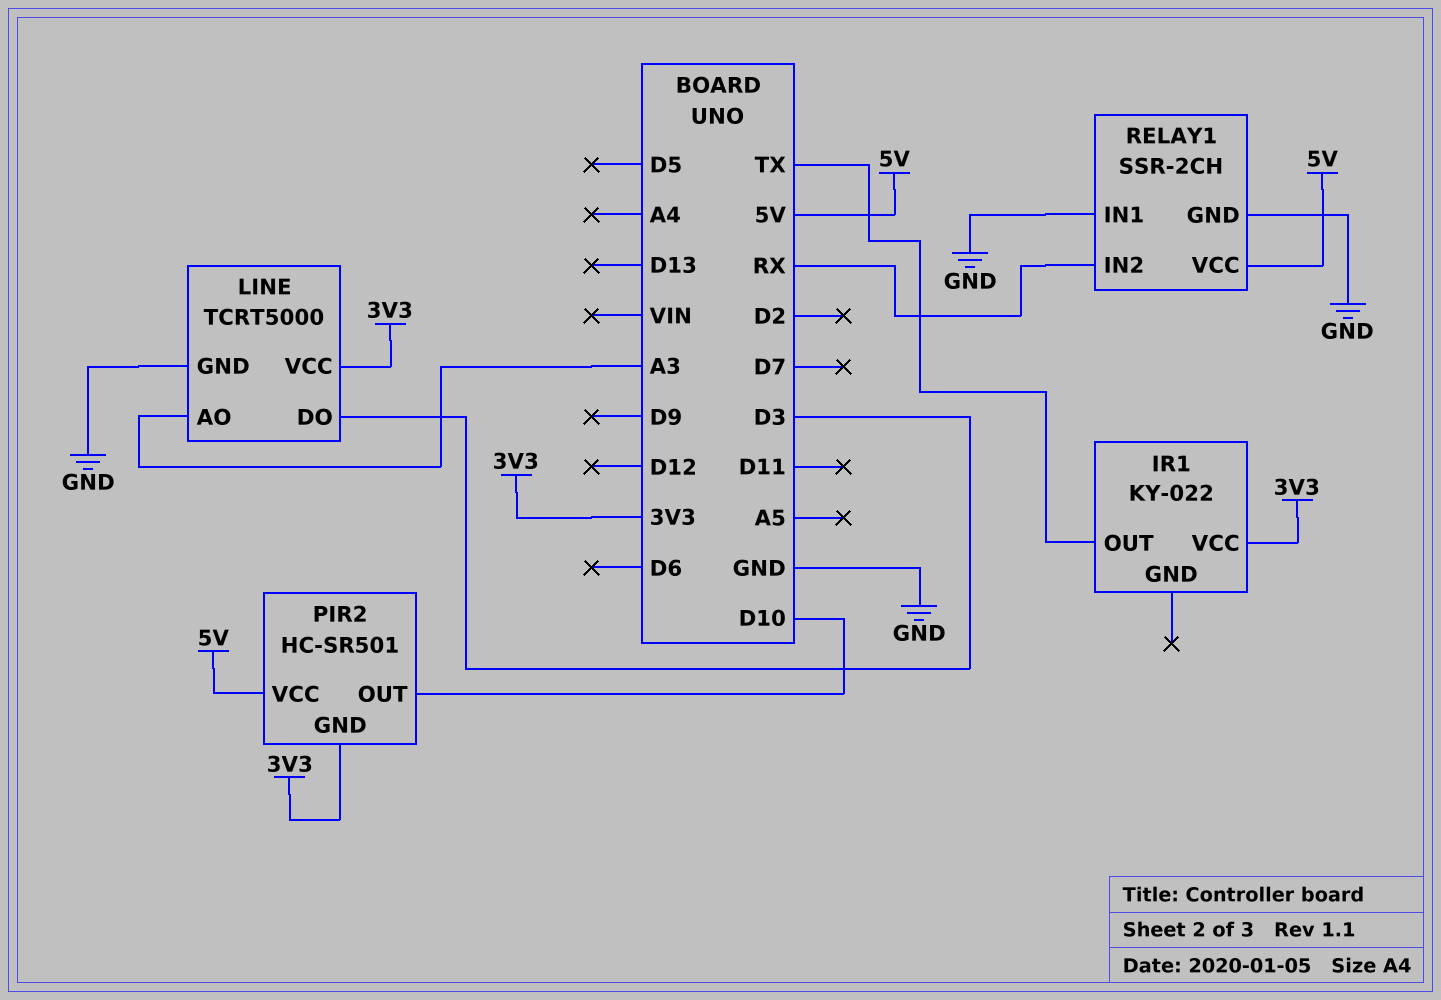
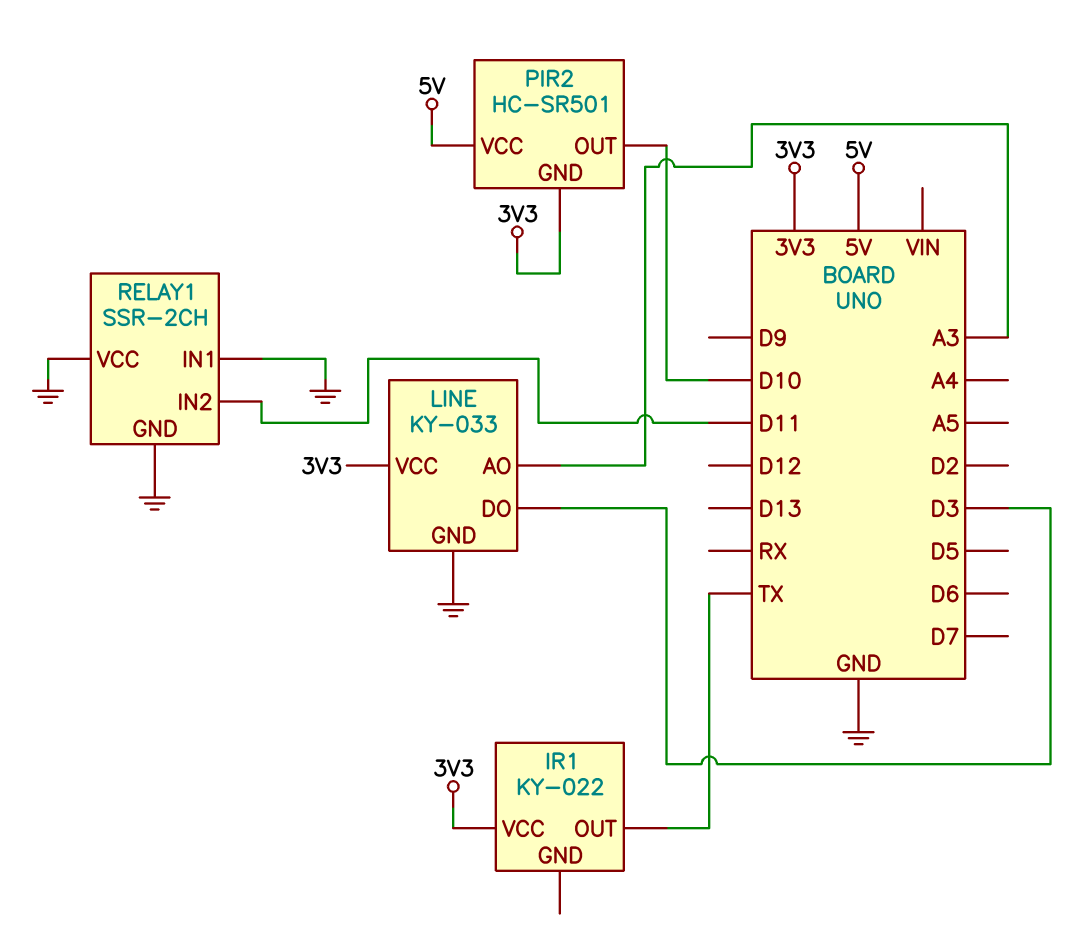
LINE: TCRT5000 -> KY-033
RELAY1 pin IN2: RX -> D11
RELAY1 pin VCC: 5V -> GND

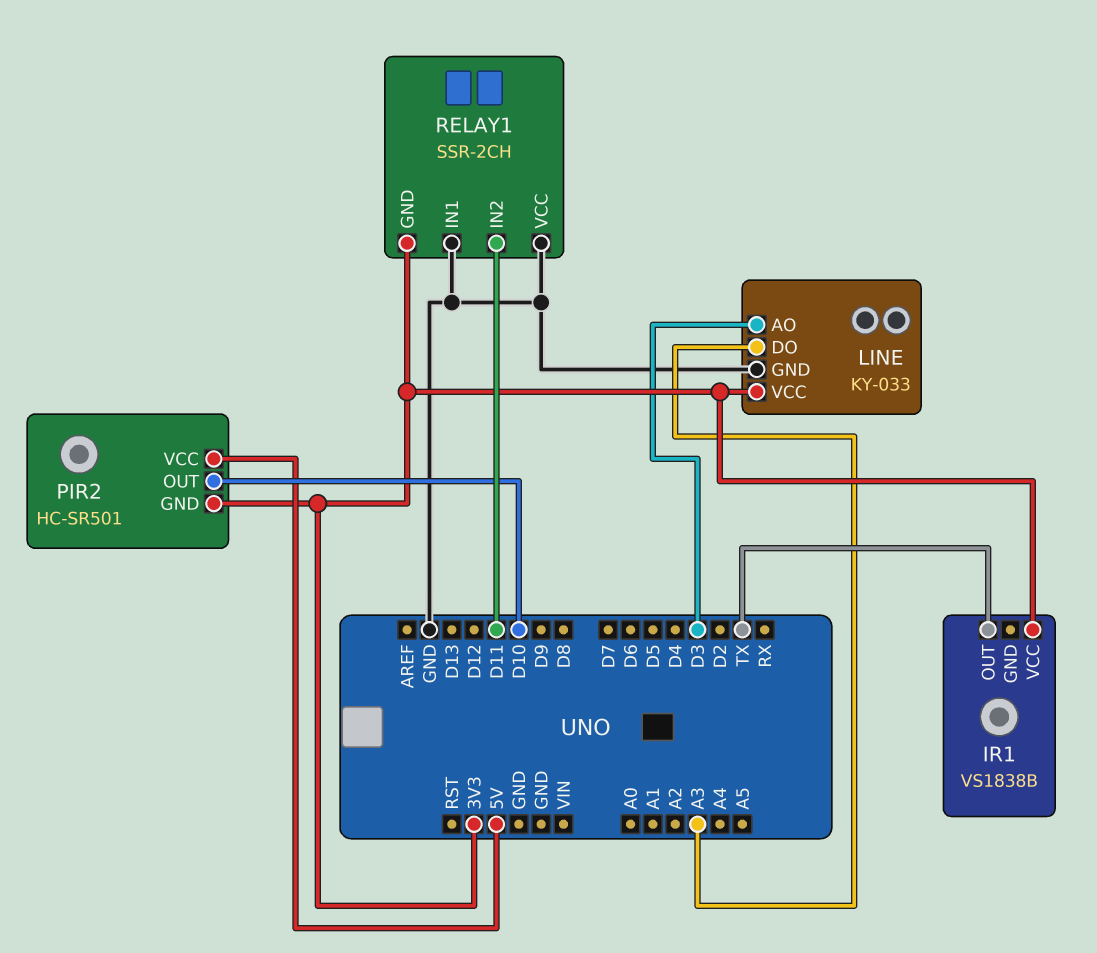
IR1: KY-022 -> VS1838B
LINE pin AO: A3 -> D3
LINE pin DO: D3 -> A3
RELAY1 pin GND: GND -> 3V3

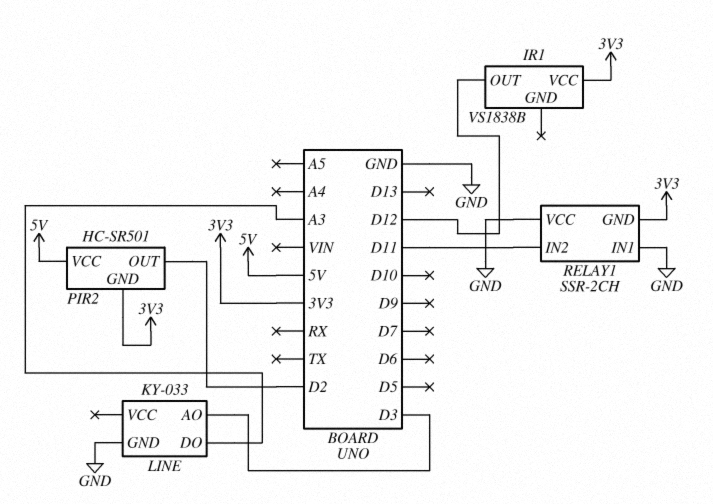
IR1 pin OUT: TX -> D12
LINE pin VCC: 3V3 -> none
PIR2 pin OUT: D10 -> D2

